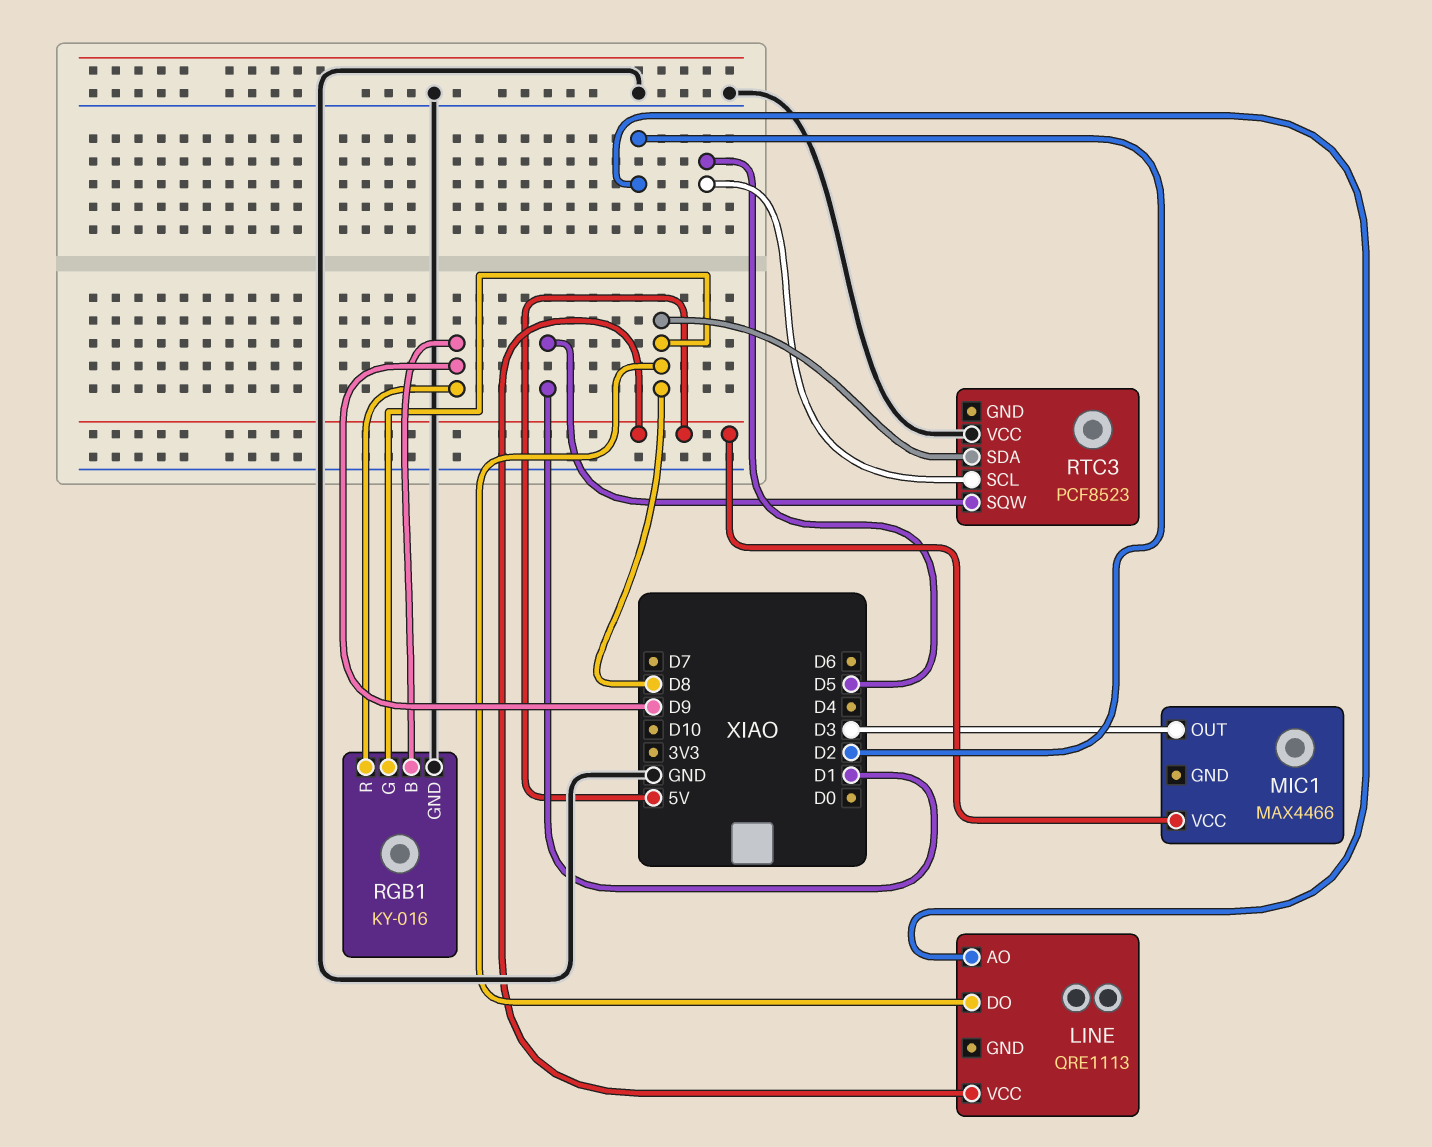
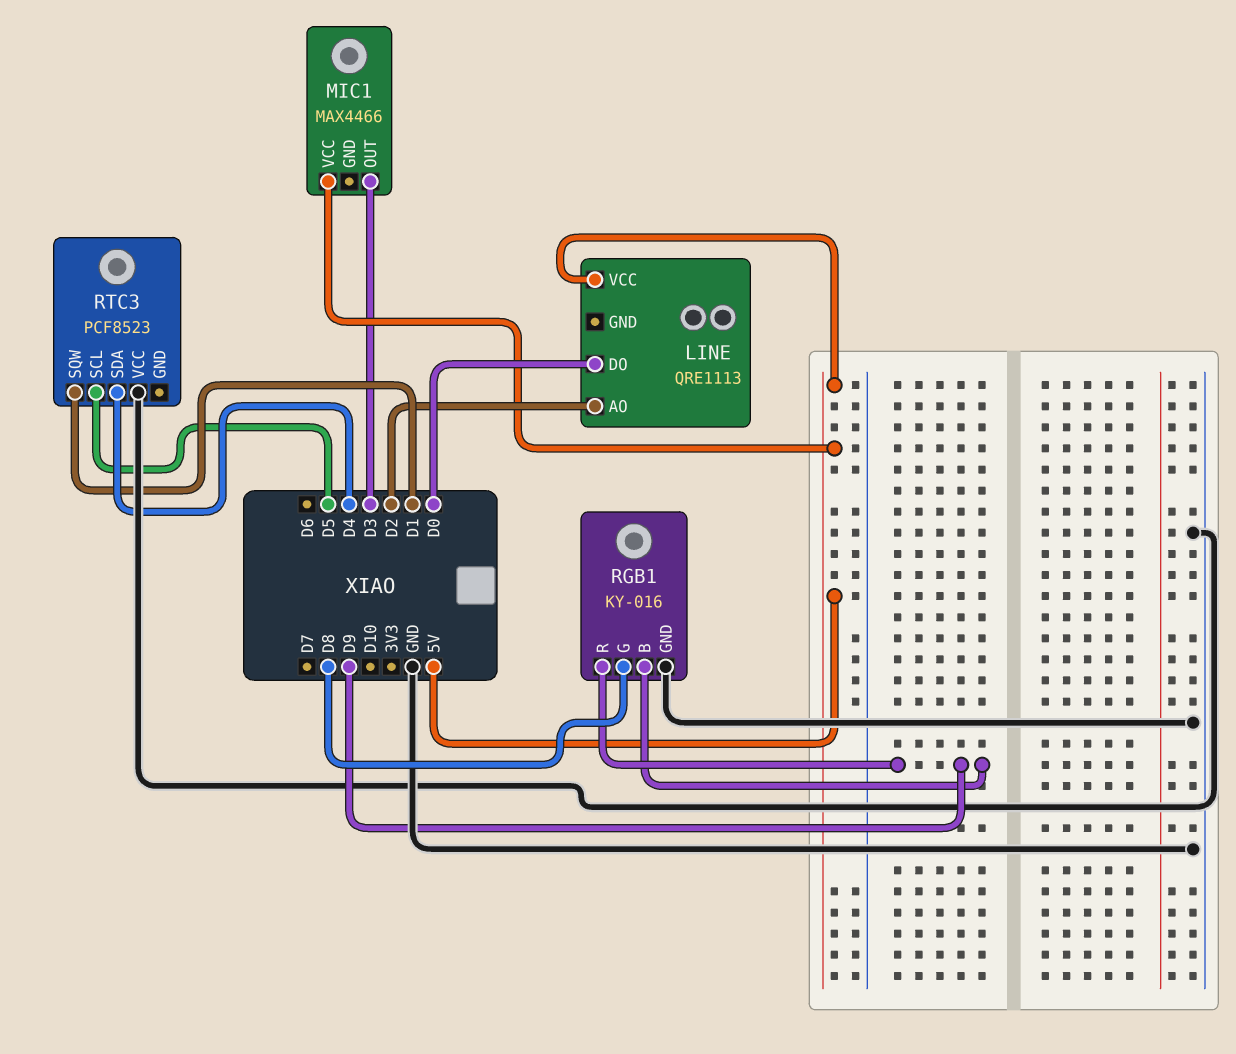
LINE pin DO: D8 -> D0
RTC3 pin SDA: D8 -> D4

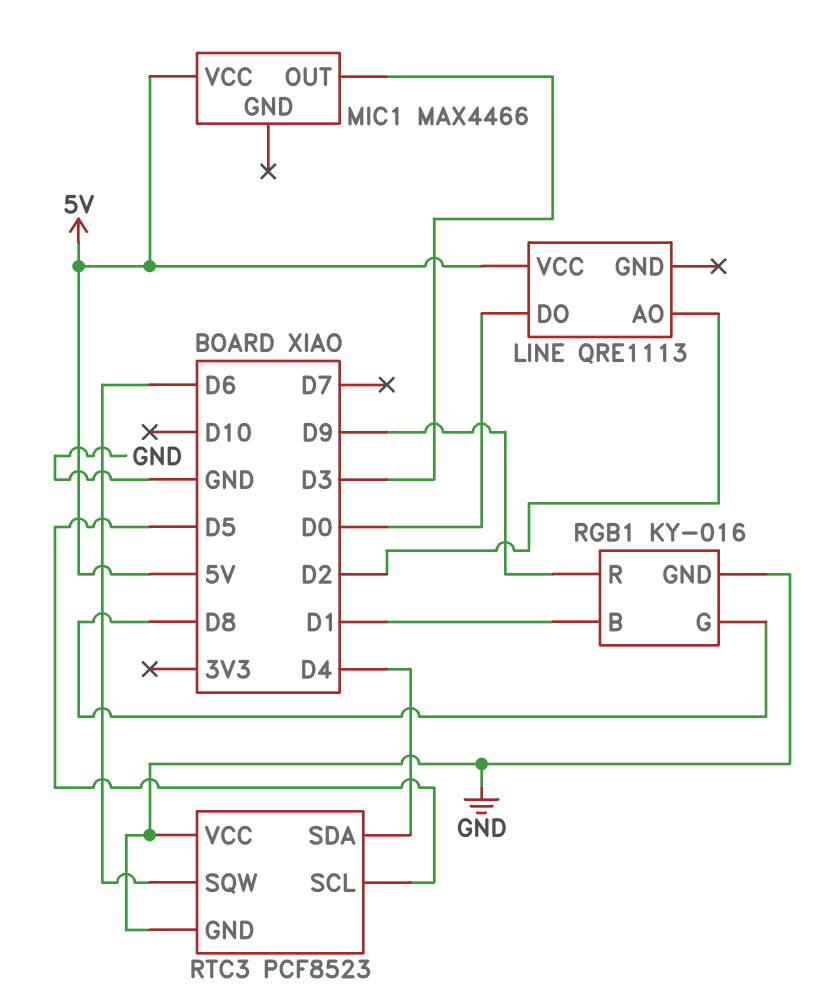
RGB1 pin B: D9 -> D1
RTC3 pin GND: none -> GND
RTC3 pin SQW: D1 -> D6

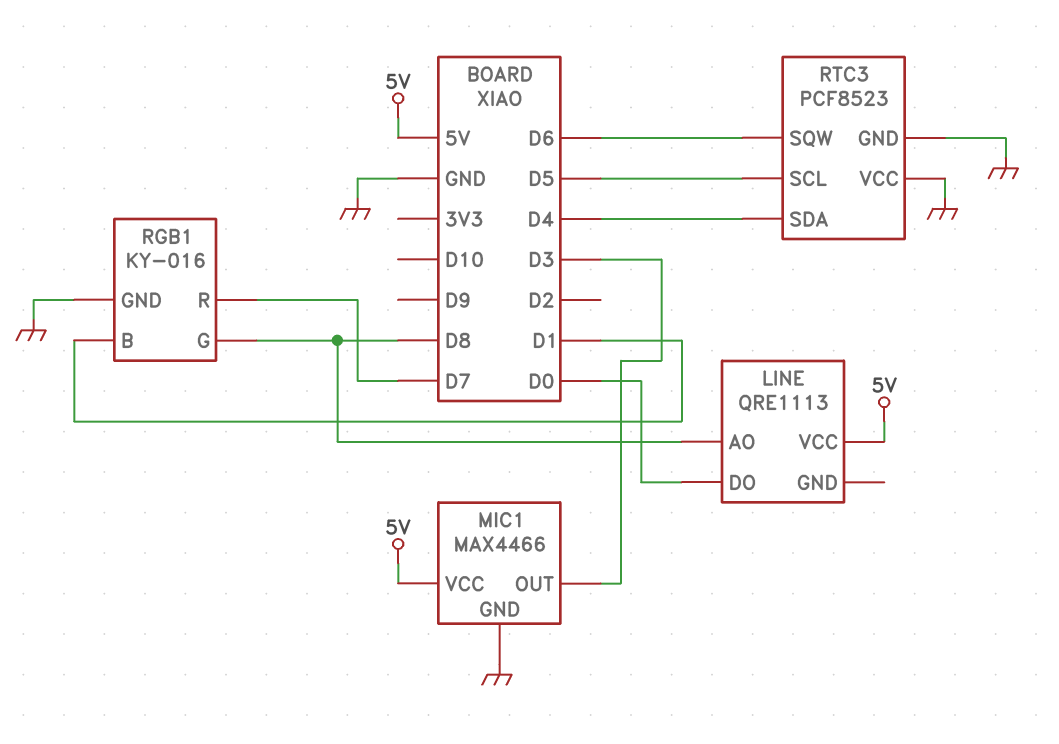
LINE pin AO: D2 -> D8
MIC1 pin GND: none -> GND
RGB1 pin R: D9 -> D7

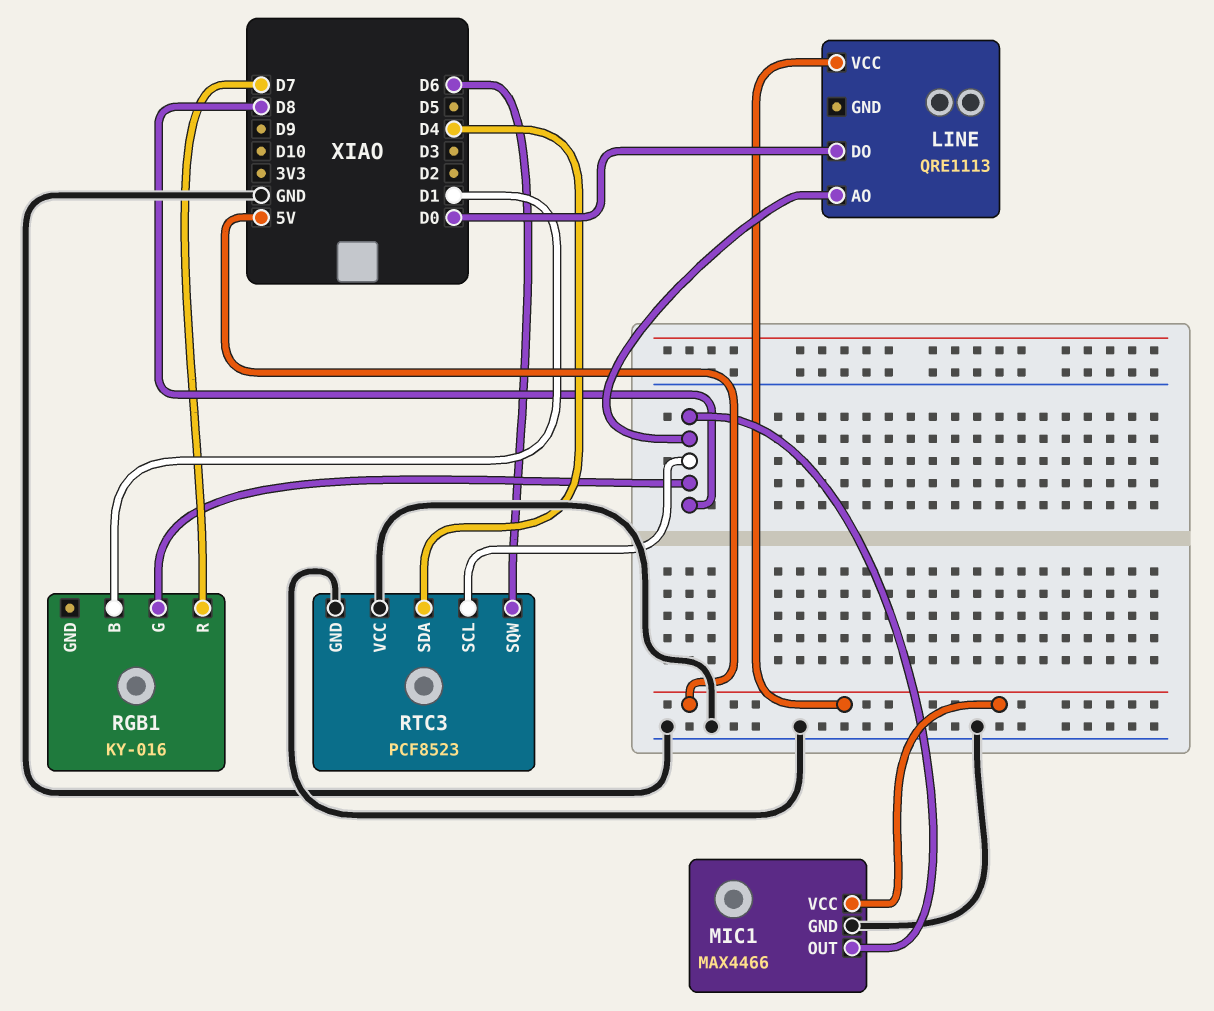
MIC1 pin OUT: D3 -> D8
RGB1 pin GND: GND -> none
RTC3 pin SCL: D5 -> D8

